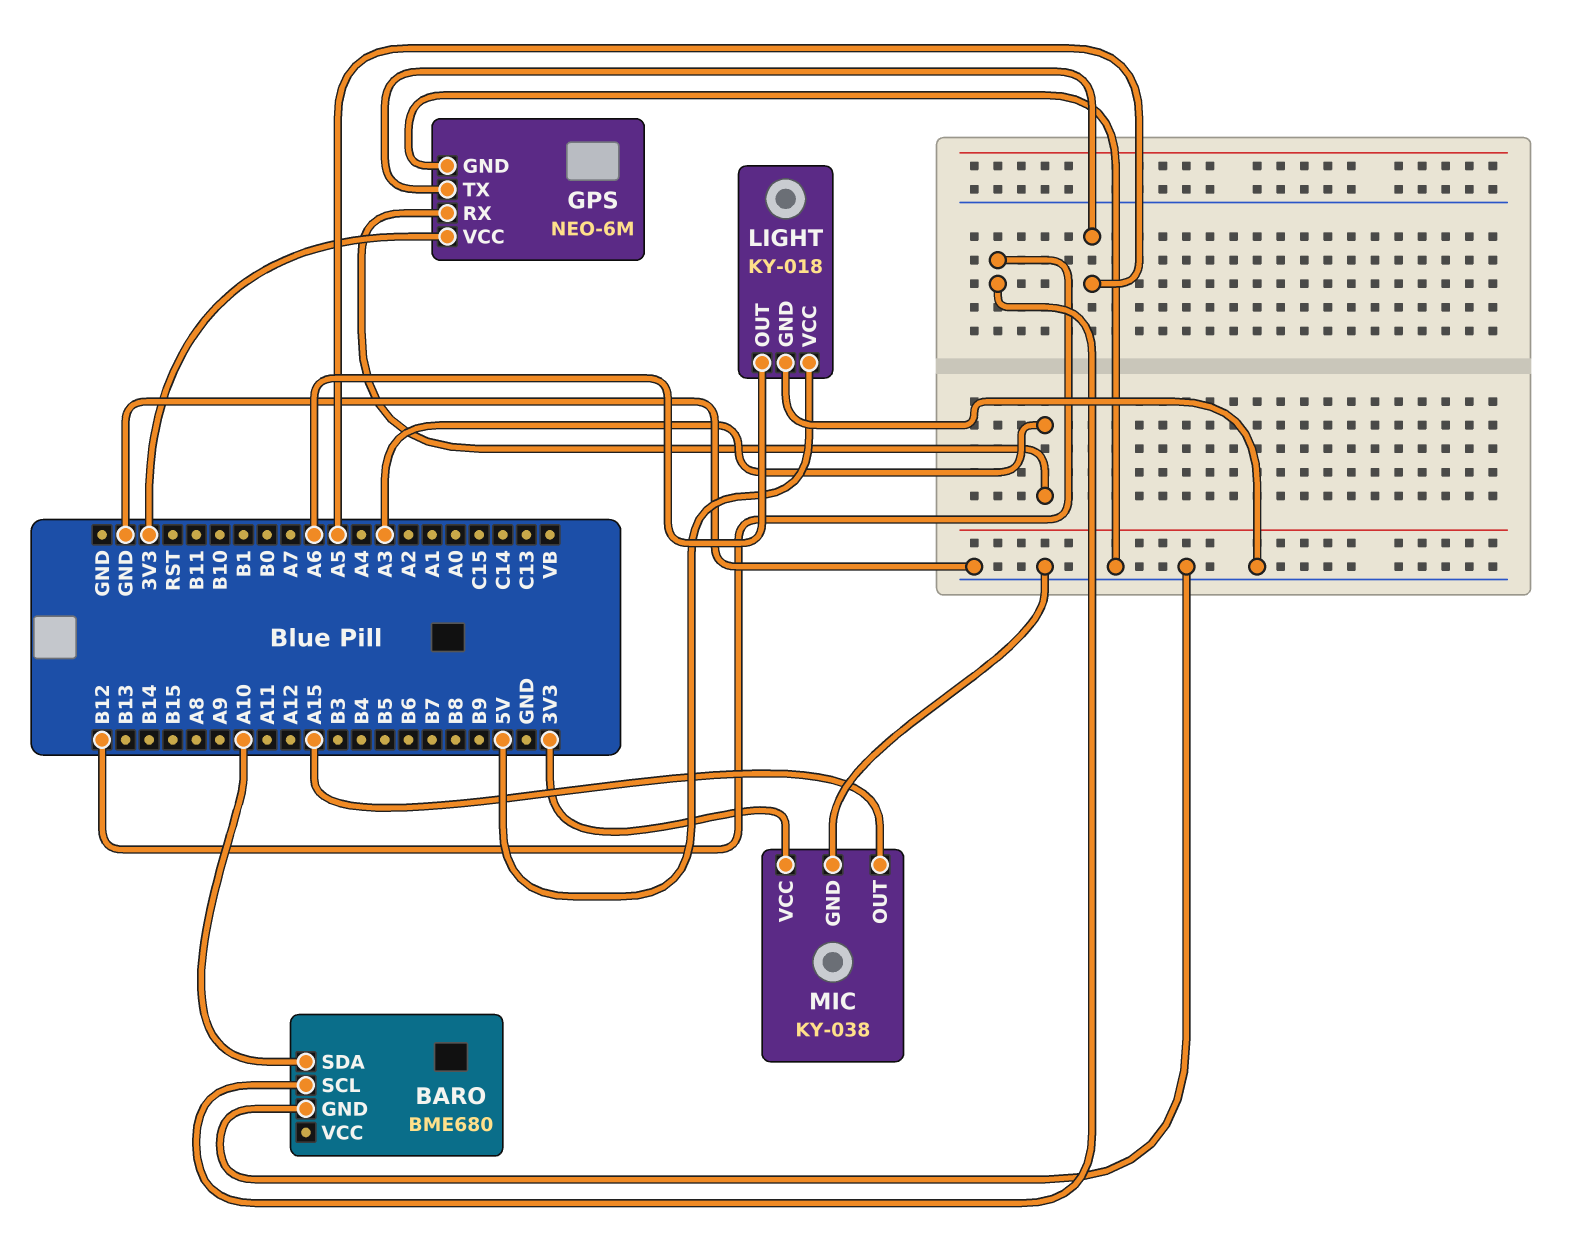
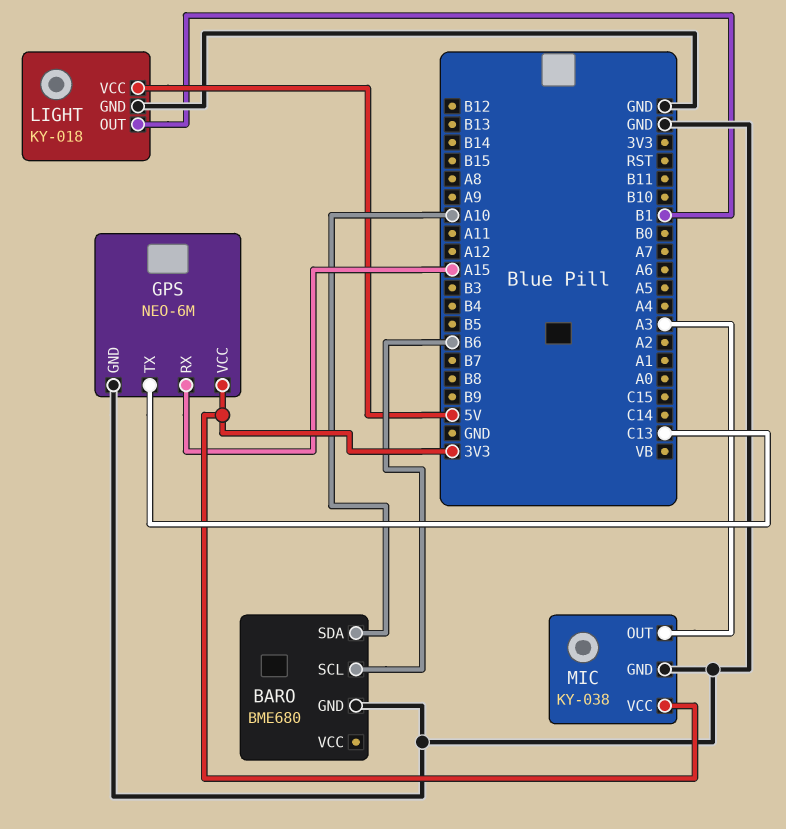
BARO pin SCL: B12 -> B6
GPS pin RX: A3 -> A15
GPS pin TX: A5 -> C13
LIGHT pin OUT: A6 -> B1
MIC pin OUT: A15 -> A3

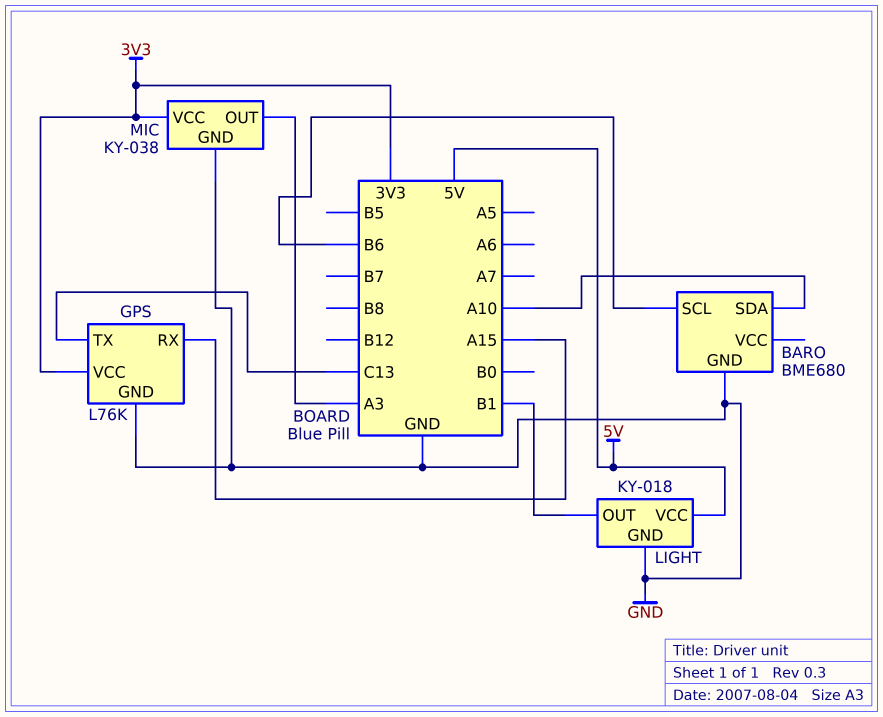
GPS: NEO-6M -> L76K

